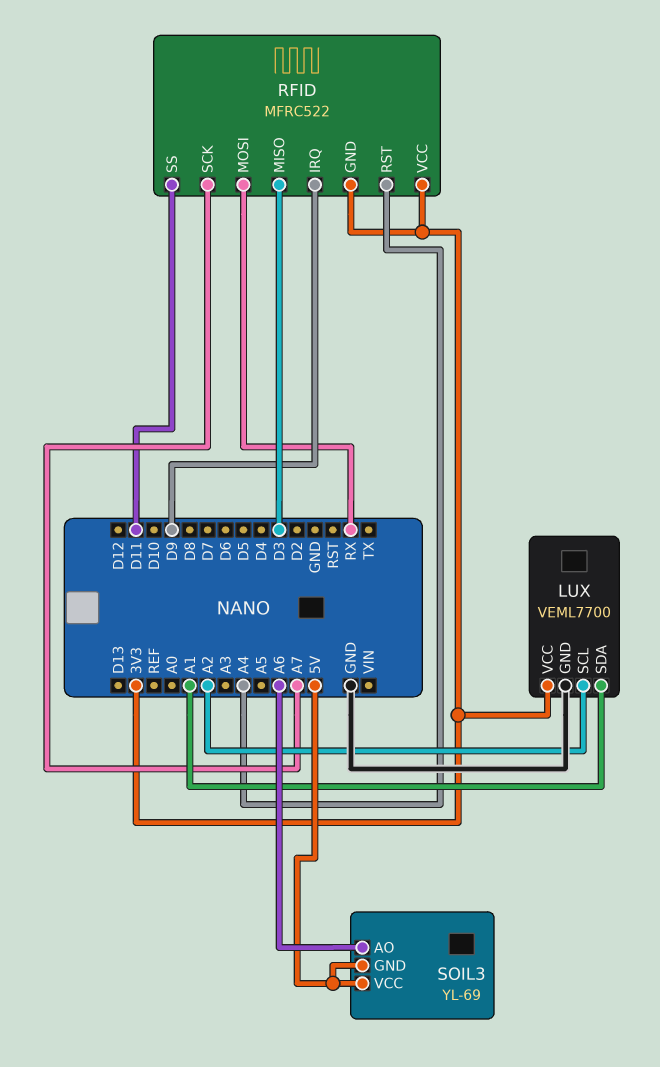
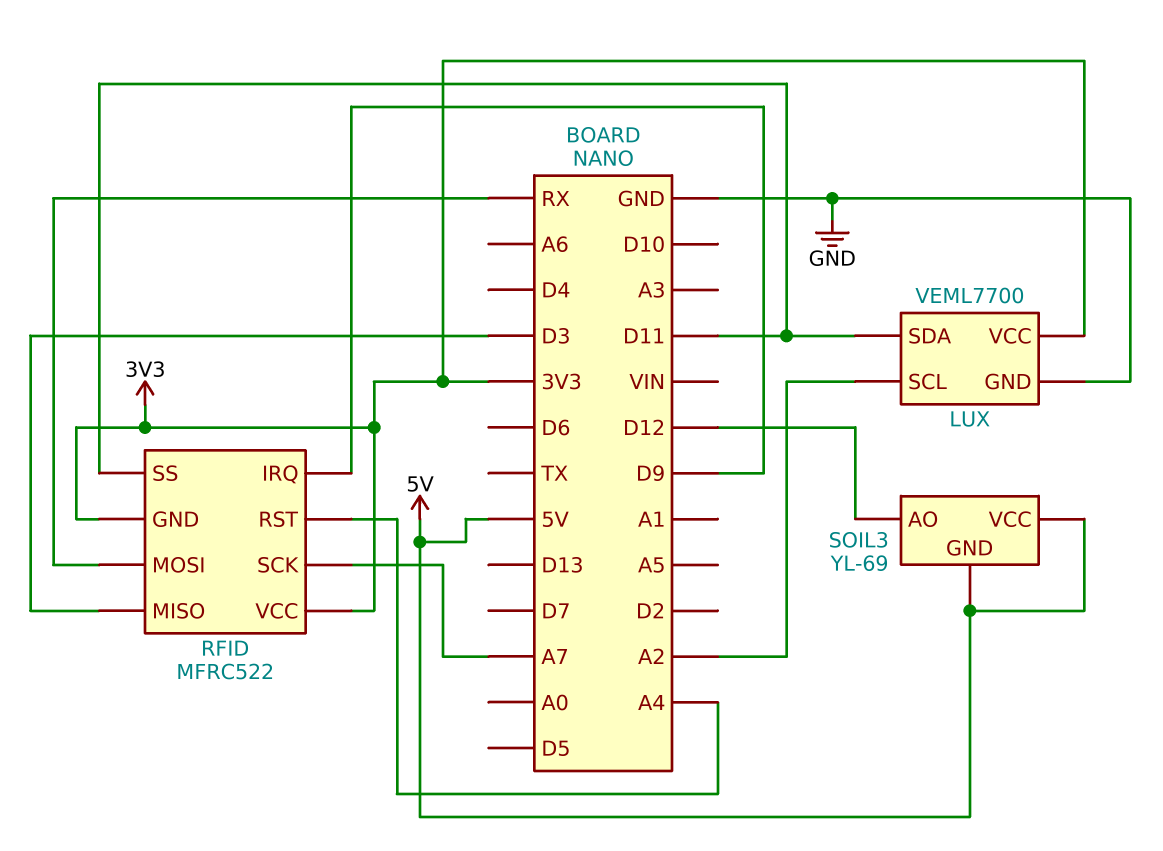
LUX pin SDA: A1 -> D11
SOIL3 pin AO: A6 -> D12

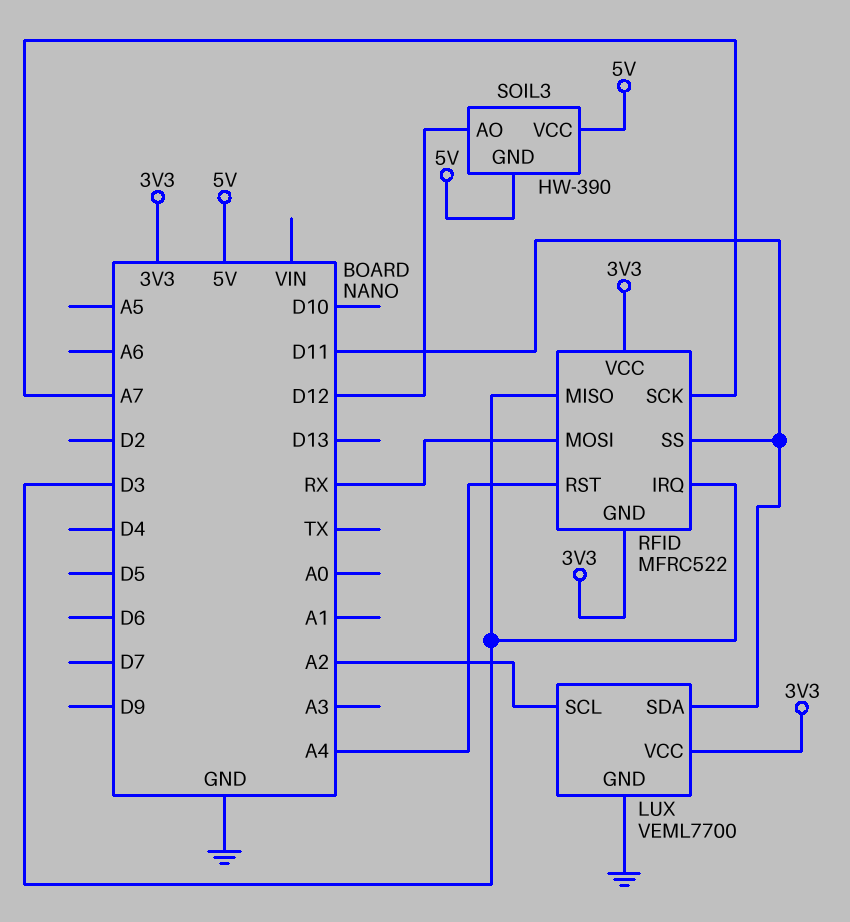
RFID pin IRQ: D9 -> D3
SOIL3: YL-69 -> HW-390

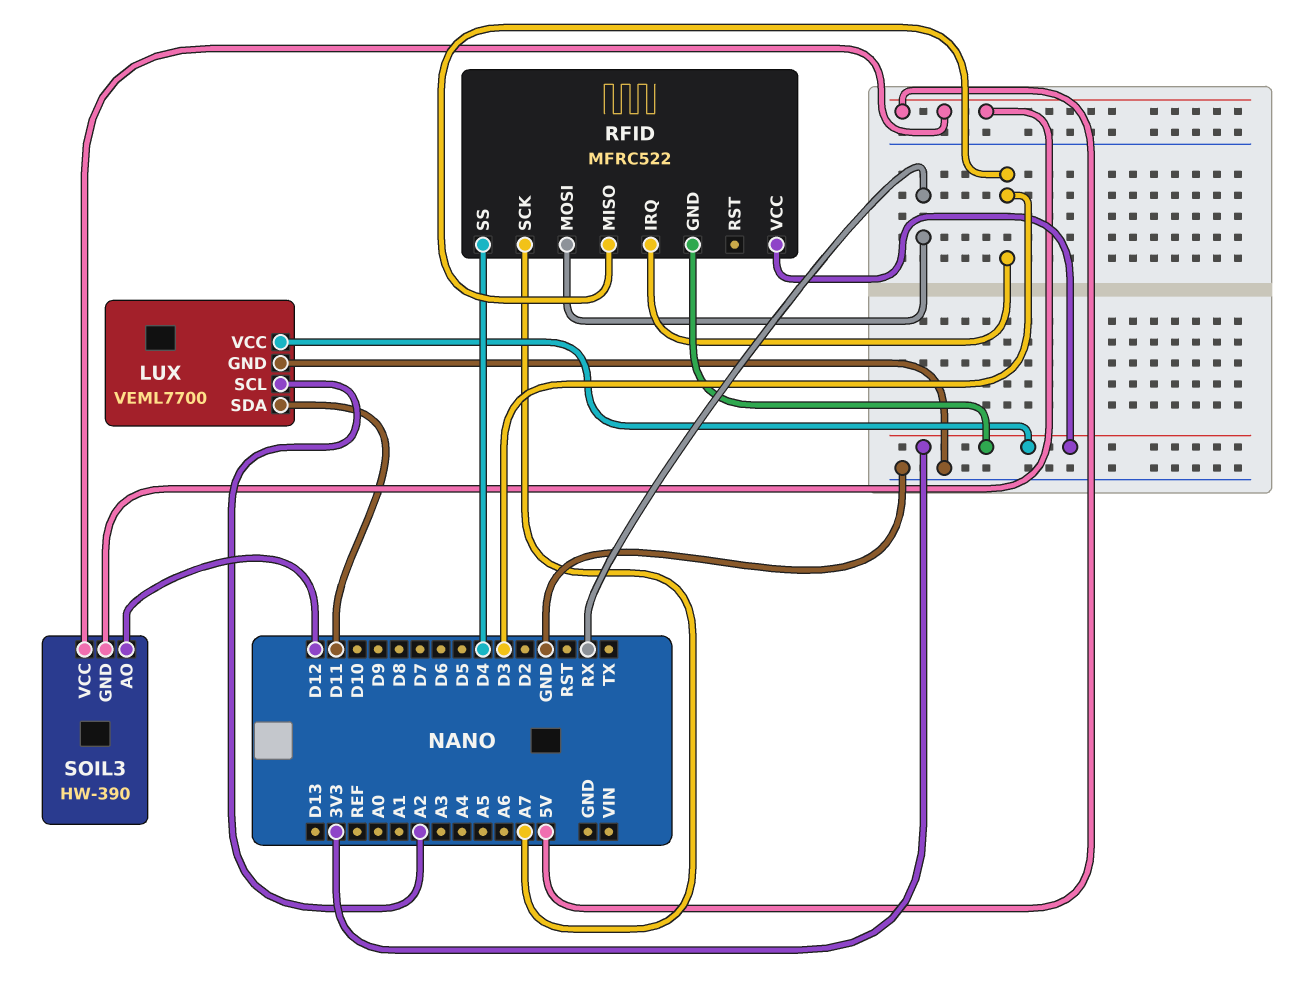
RFID pin RST: A4 -> none
RFID pin SS: D11 -> D4

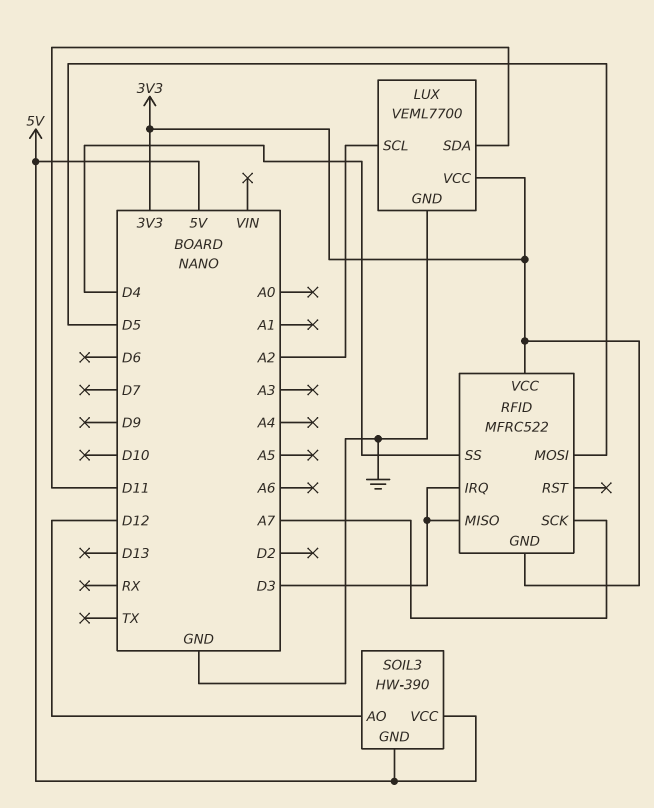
RFID pin MOSI: RX -> D5

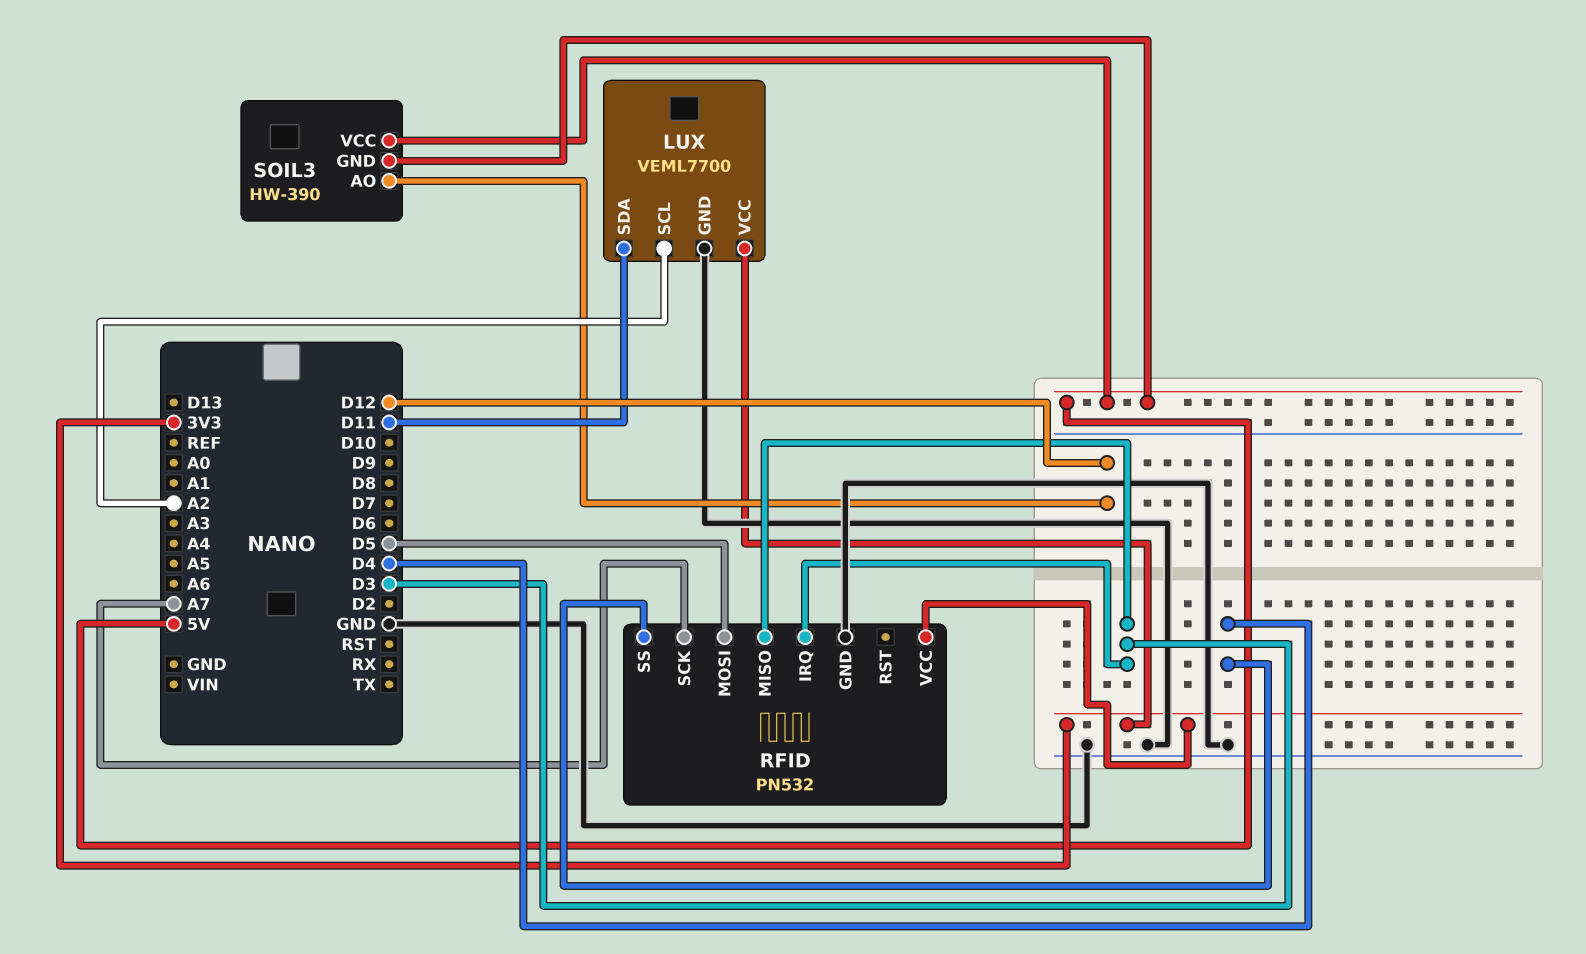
RFID: MFRC522 -> PN532
RFID pin GND: 3V3 -> GND

